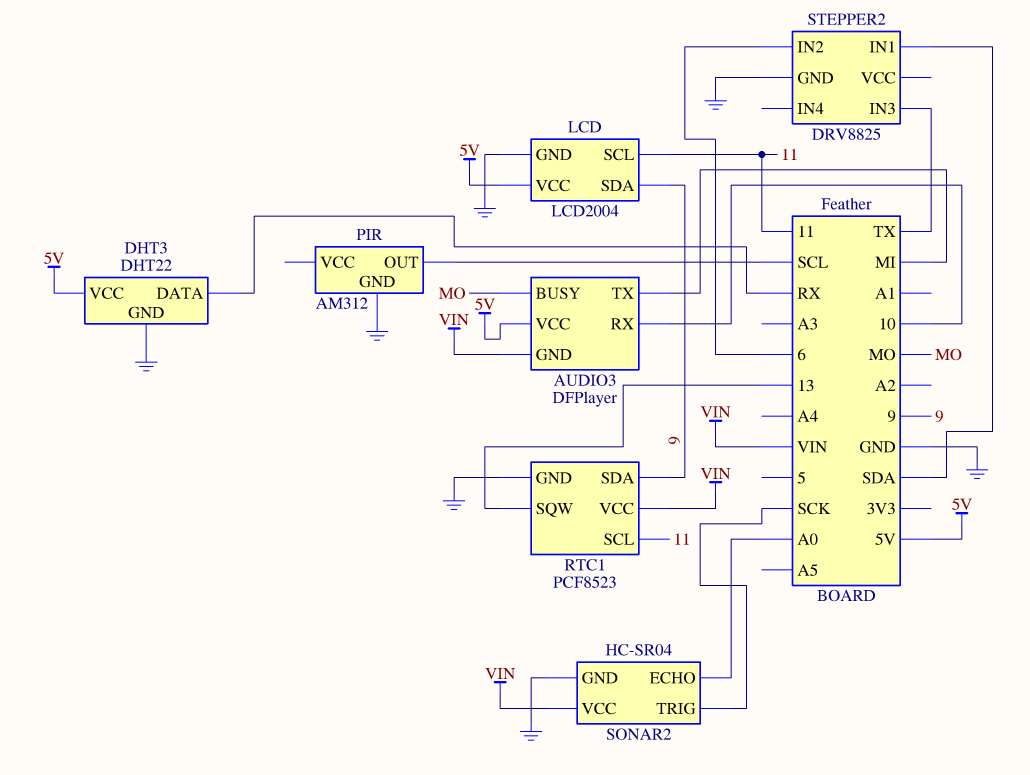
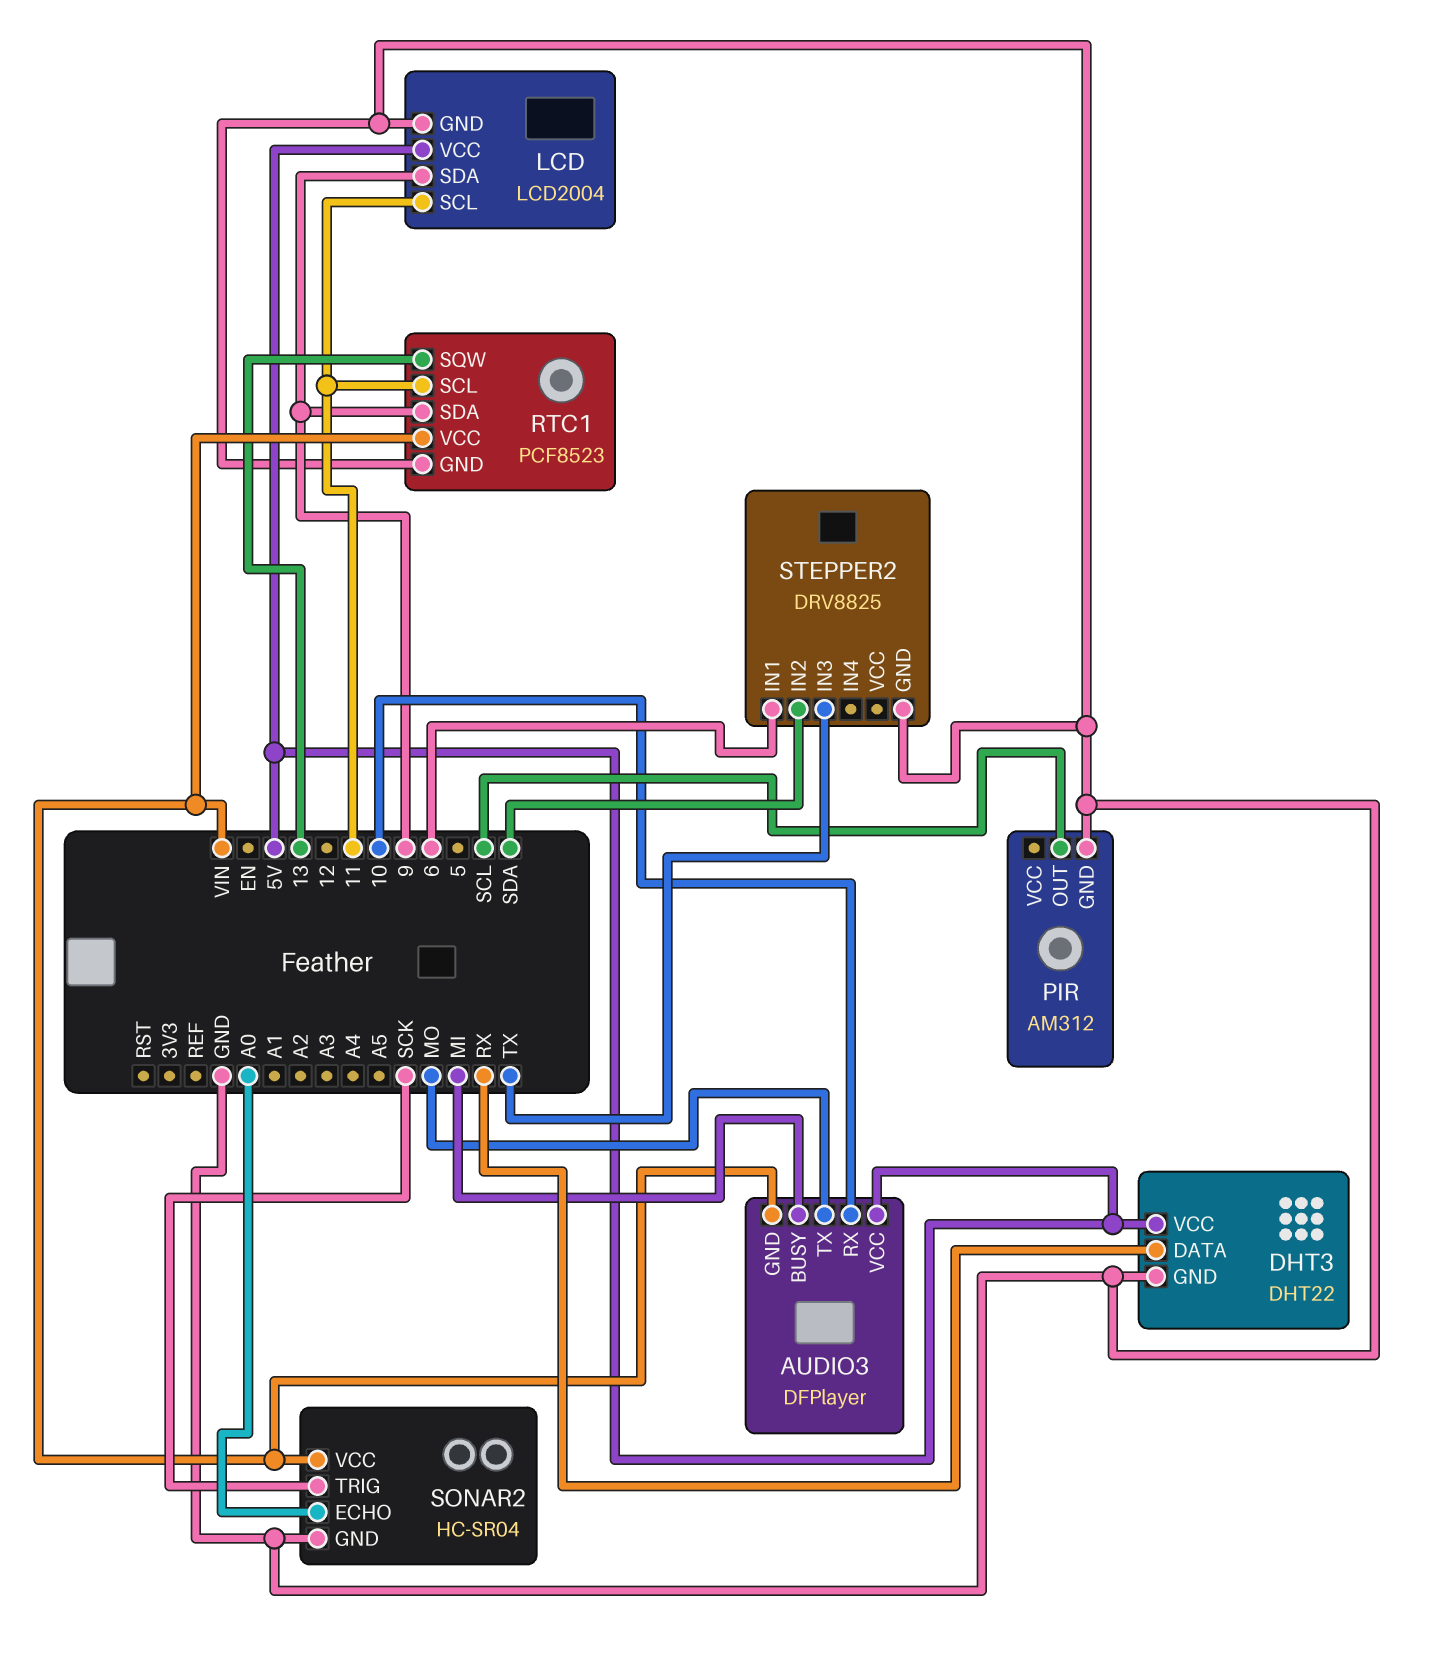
AUDIO3 pin BUSY: MO -> MI
AUDIO3 pin TX: MI -> MO
STEPPER2 pin IN1: SDA -> 6
STEPPER2 pin IN2: 6 -> SDA

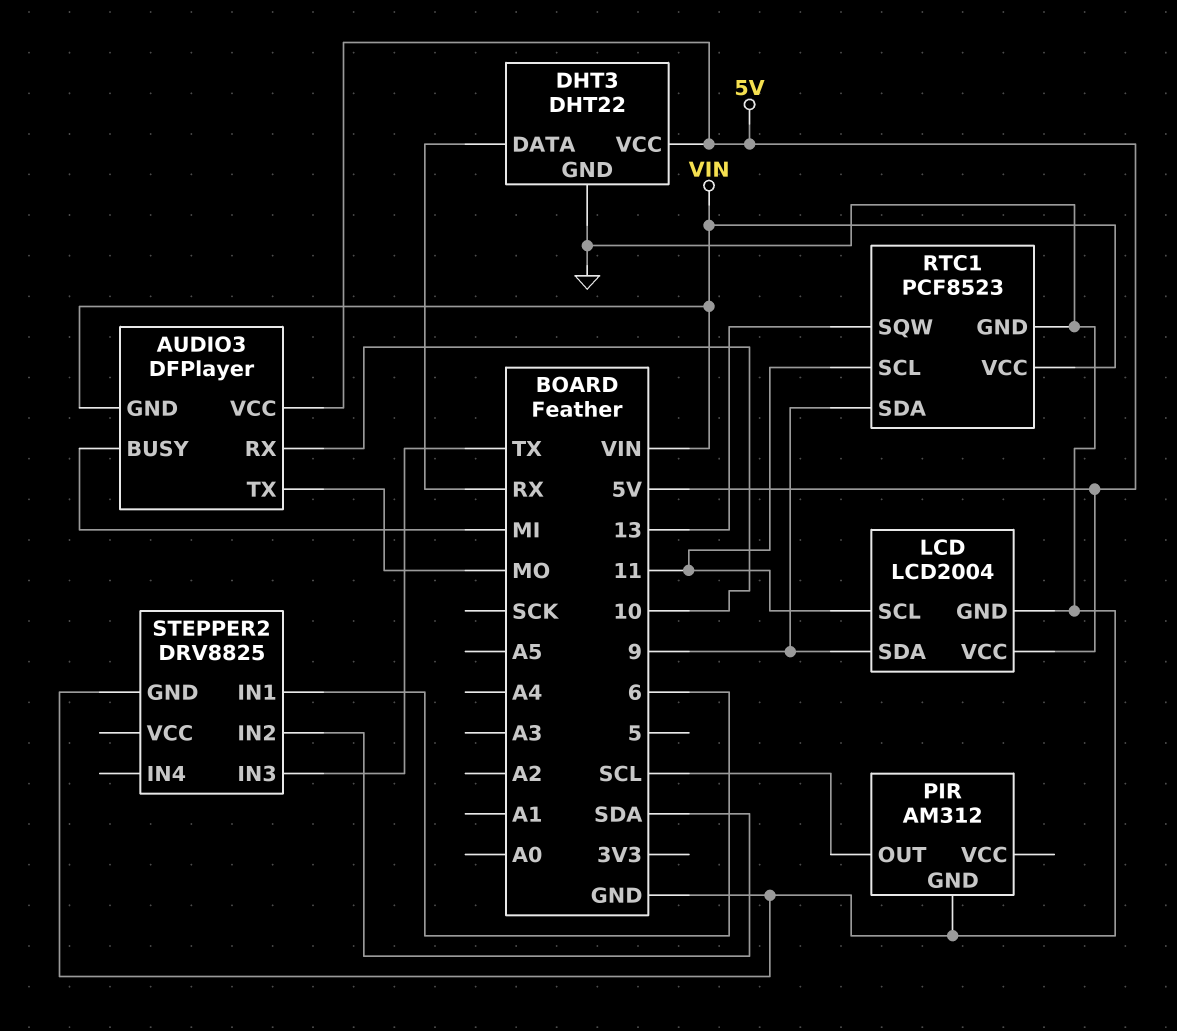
SONAR2: HC-SR04 -> none
SONAR2 pin ECHO: A0 -> none
SONAR2 pin GND: GND -> none
SONAR2 pin TRIG: SCK -> none
SONAR2 pin VCC: VIN -> none

